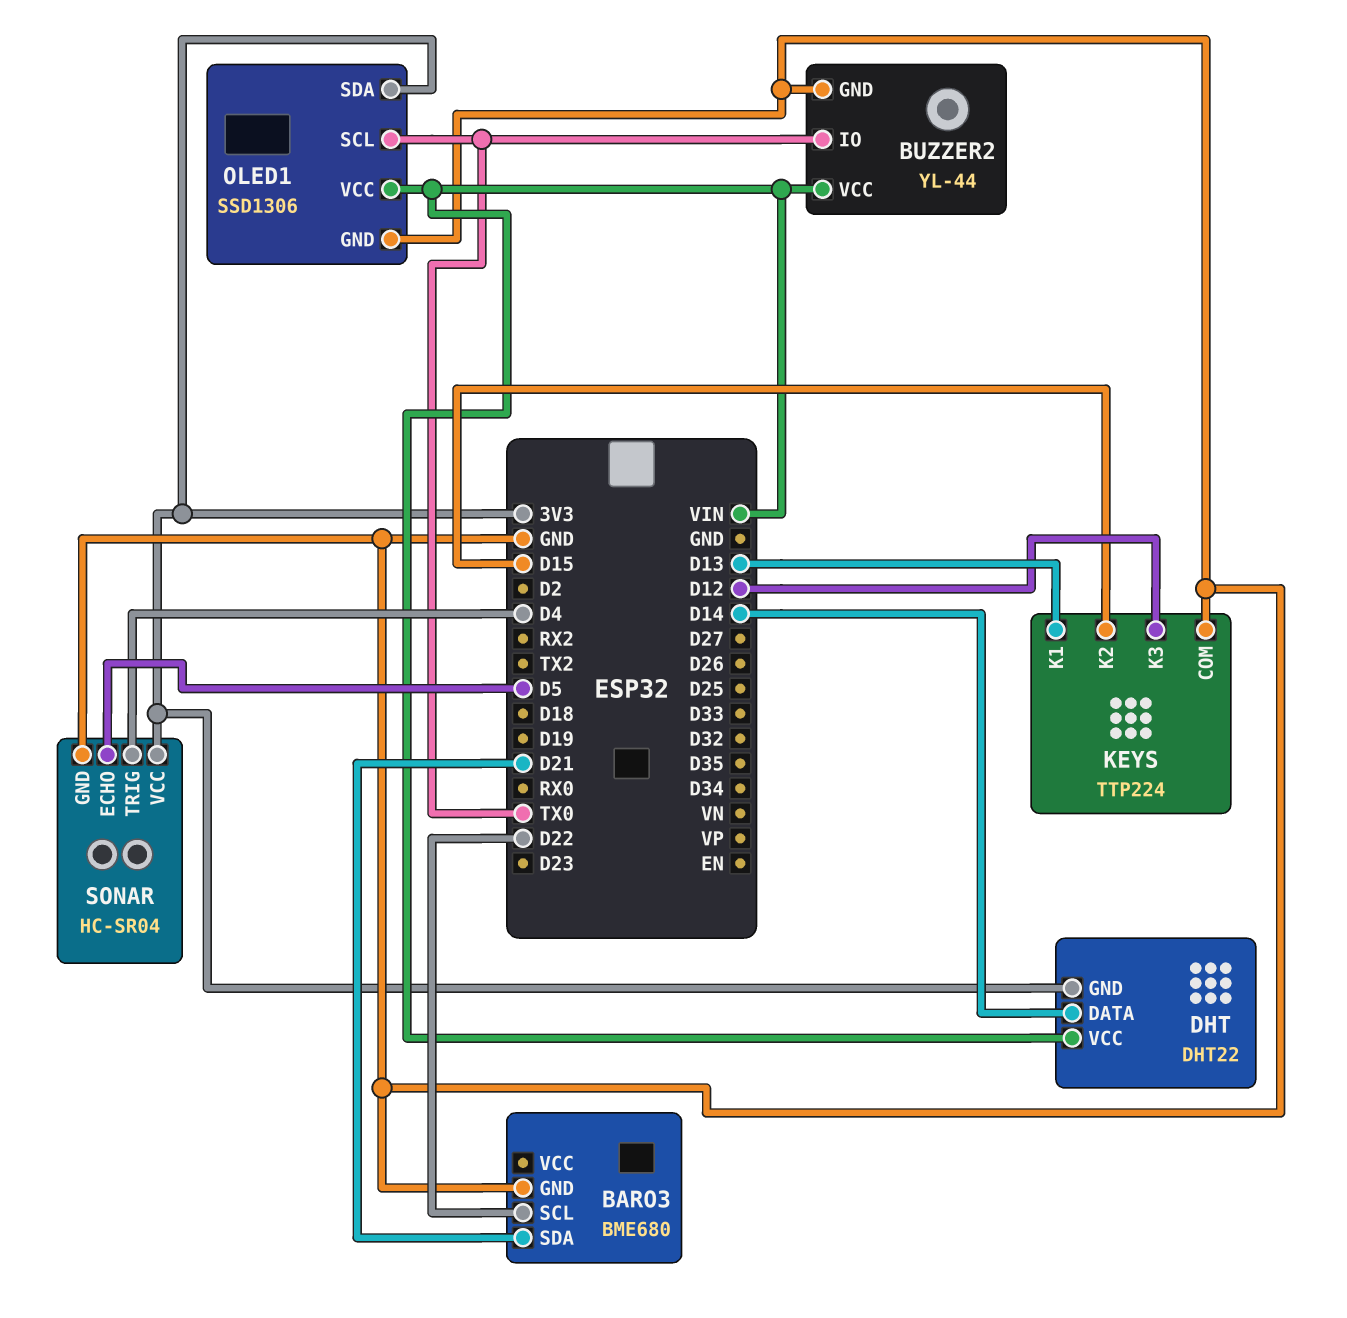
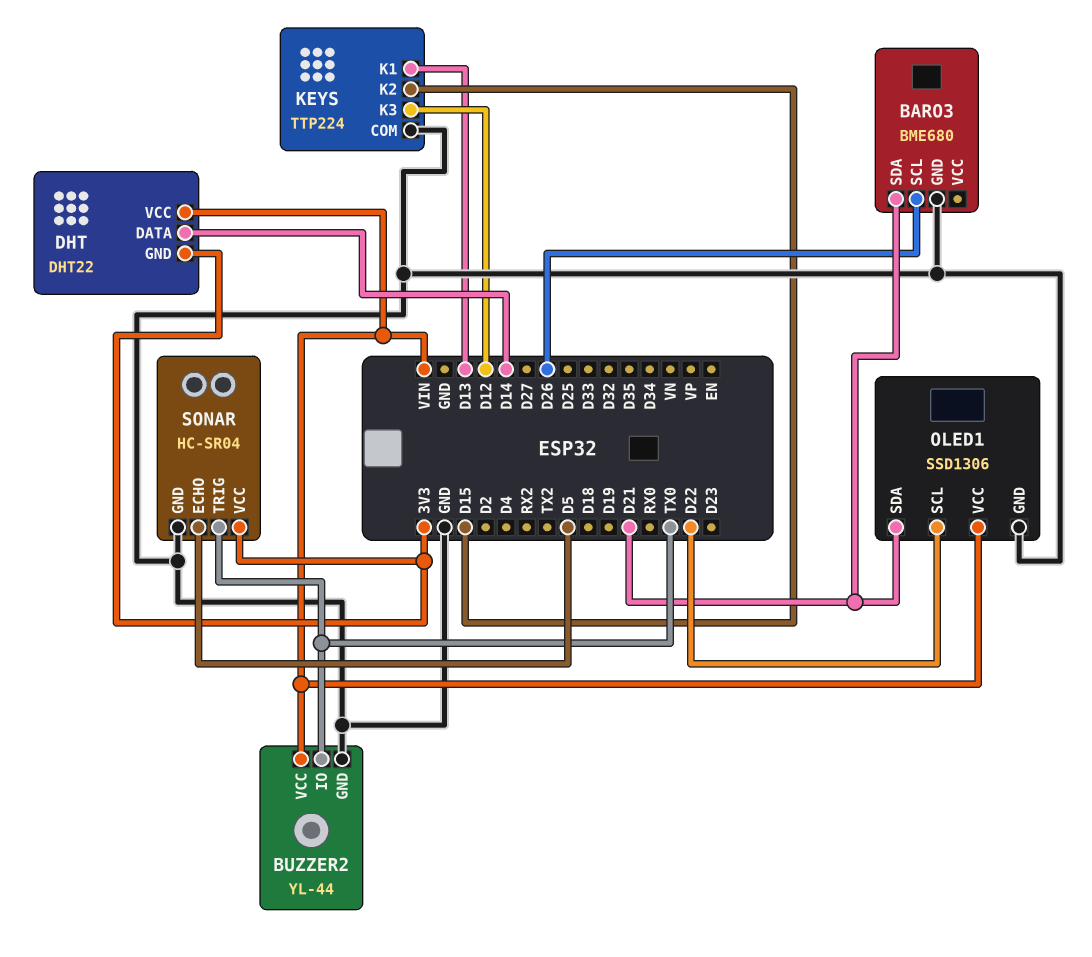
BARO3 pin SCL: D22 -> D26
OLED1 pin SCL: TX0 -> D22
OLED1 pin SDA: 3V3 -> D21
SONAR pin TRIG: D4 -> TX0

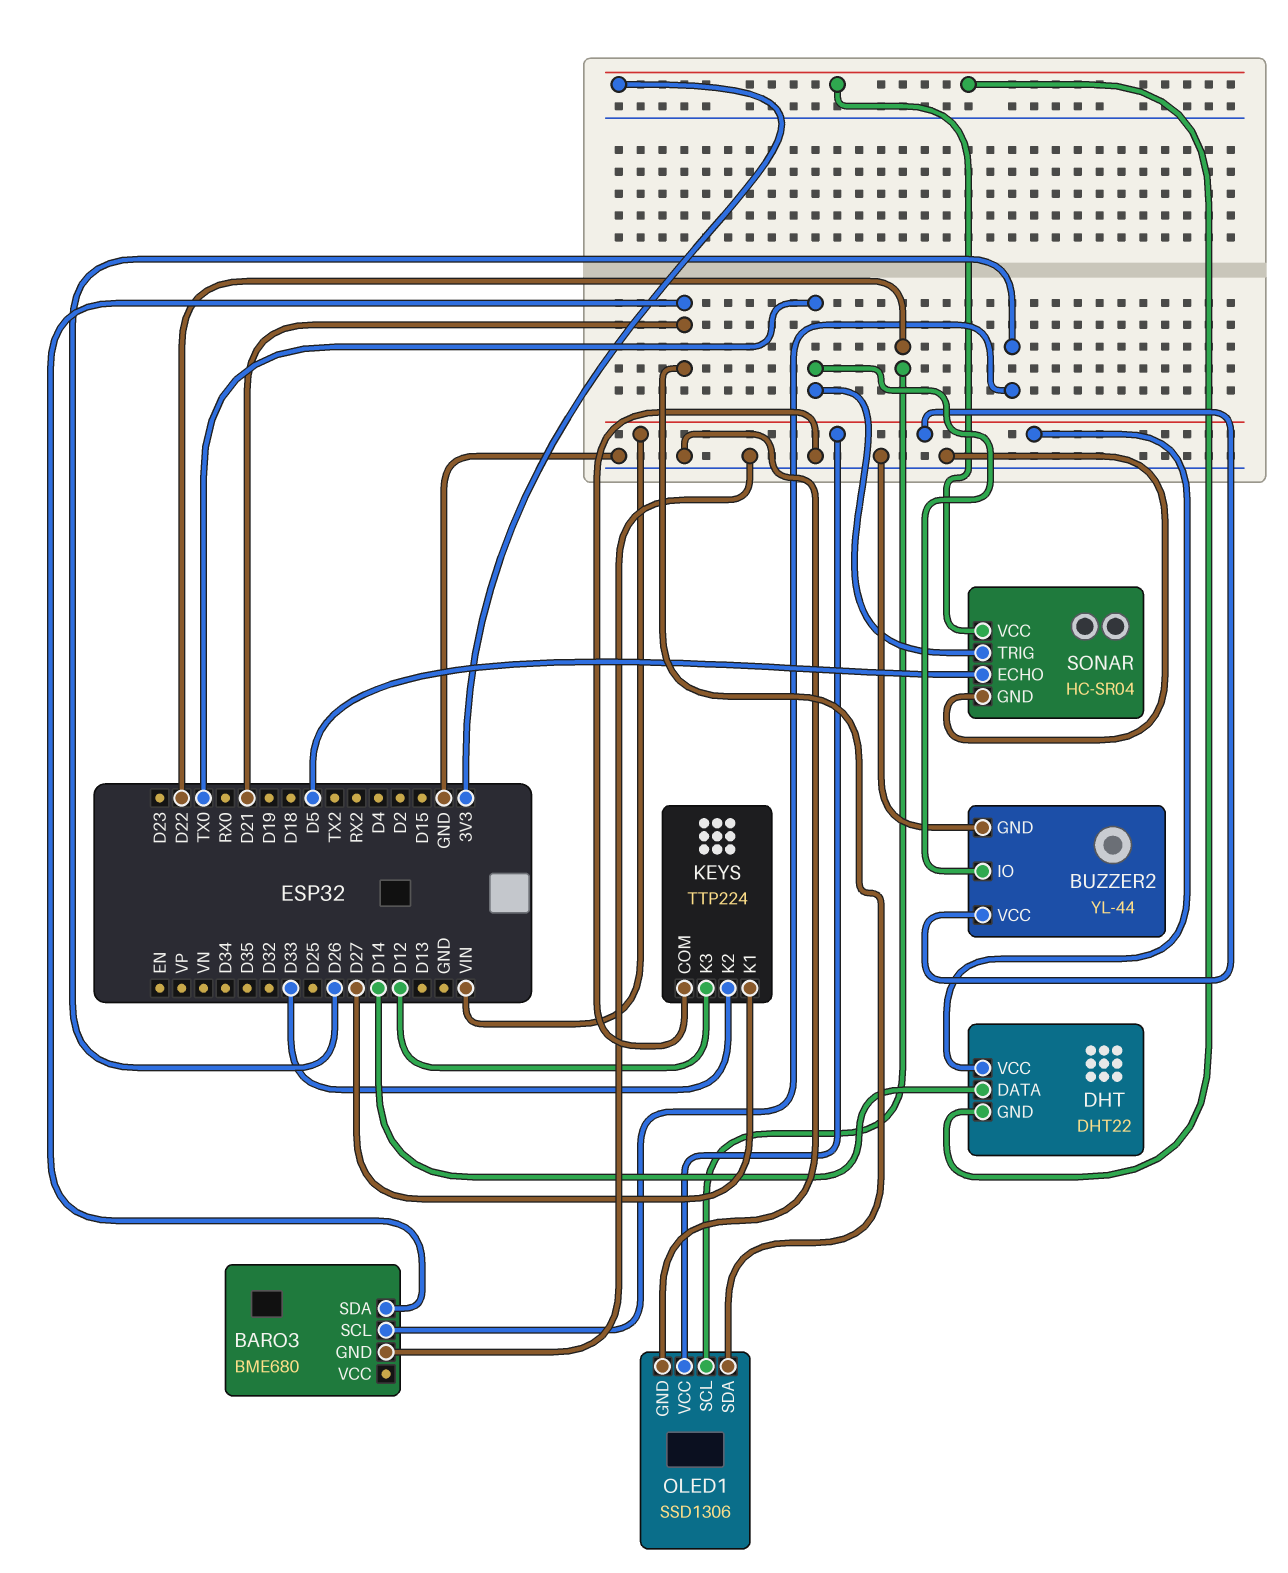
KEYS pin K1: D13 -> D27
KEYS pin K2: D15 -> D33

